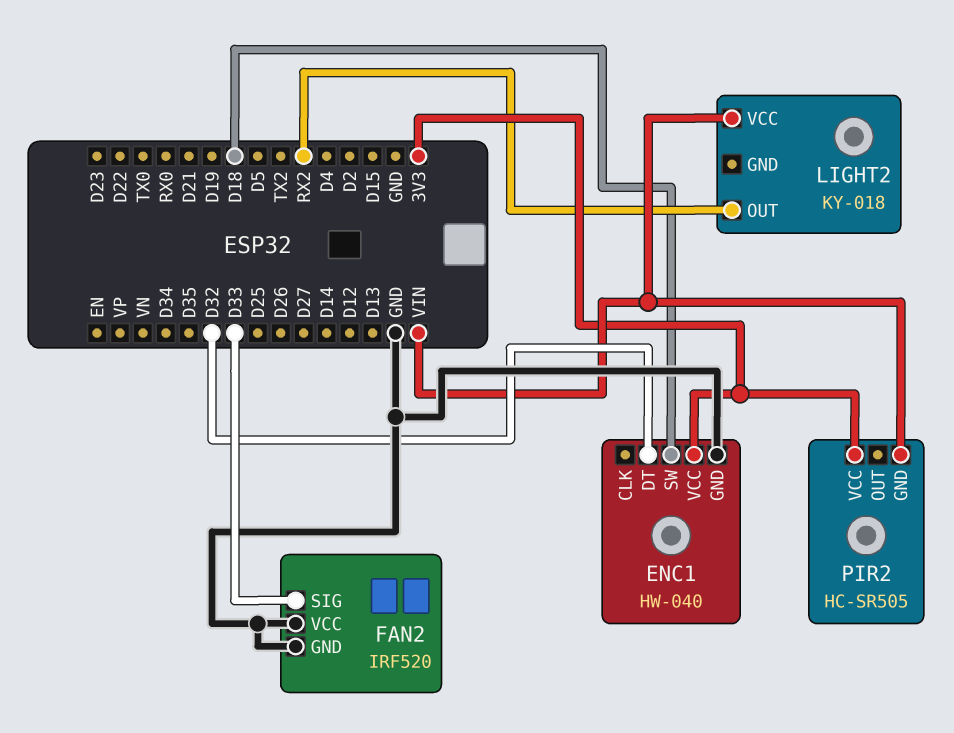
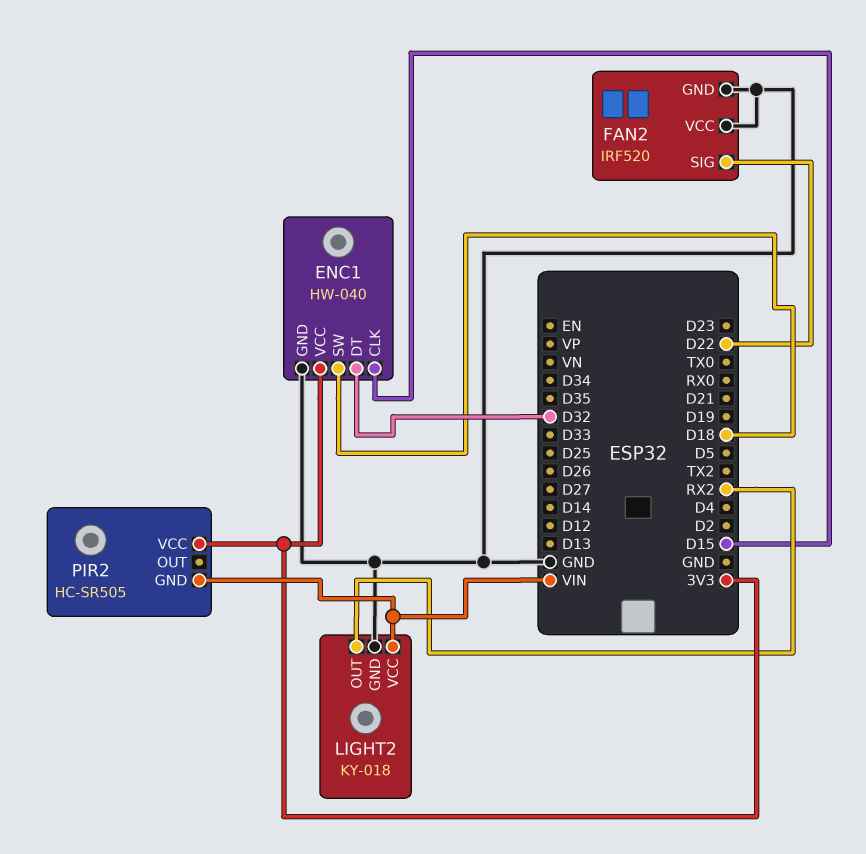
ENC1 pin CLK: none -> D15
FAN2 pin SIG: D33 -> D22
LIGHT2 pin GND: none -> GND

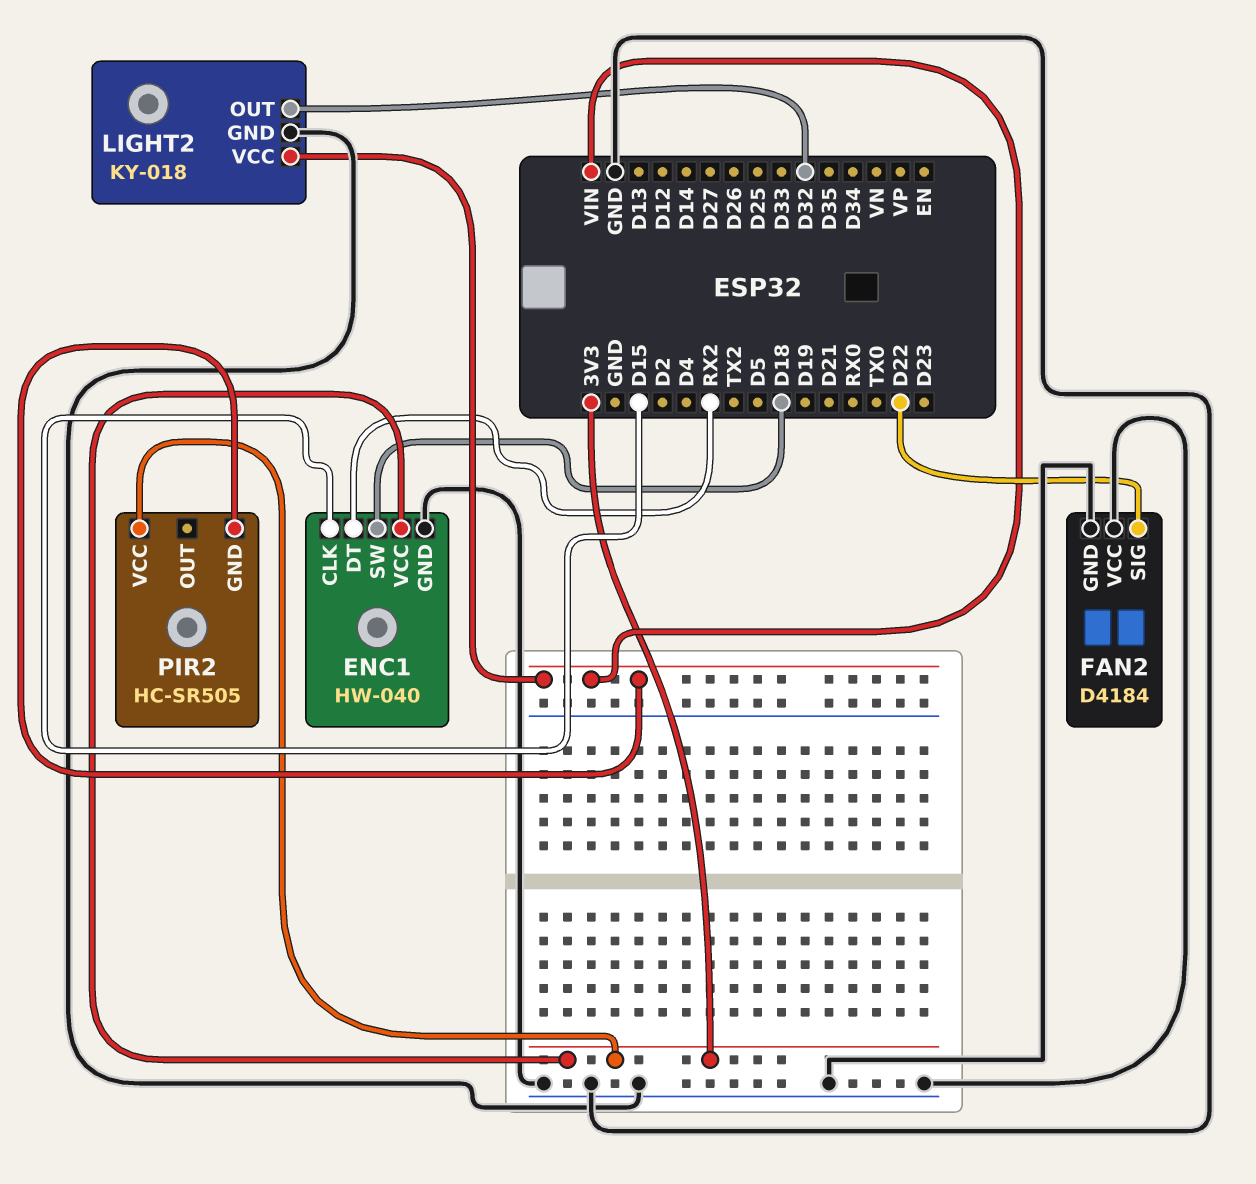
ENC1 pin DT: D32 -> RX2
FAN2: IRF520 -> D4184
LIGHT2 pin OUT: RX2 -> D32

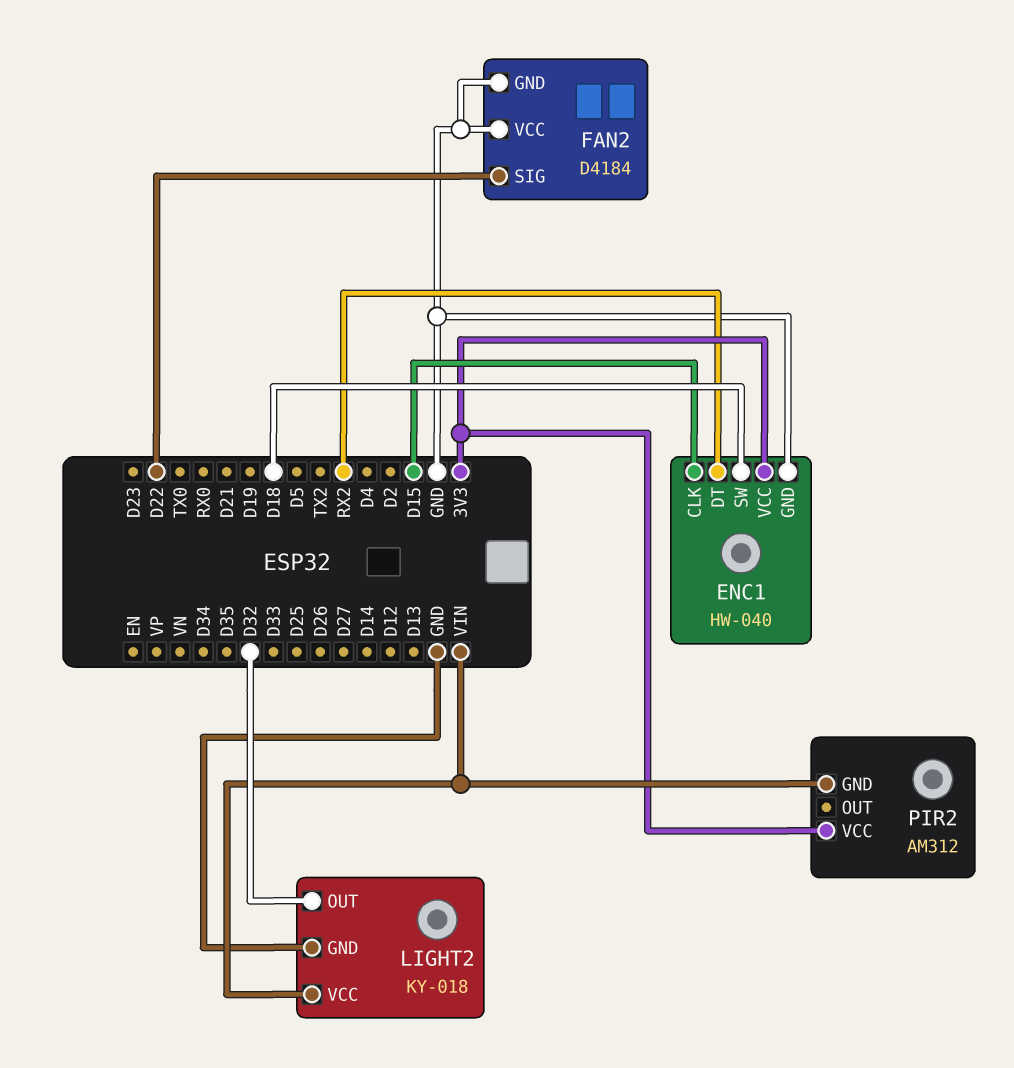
PIR2: HC-SR505 -> AM312

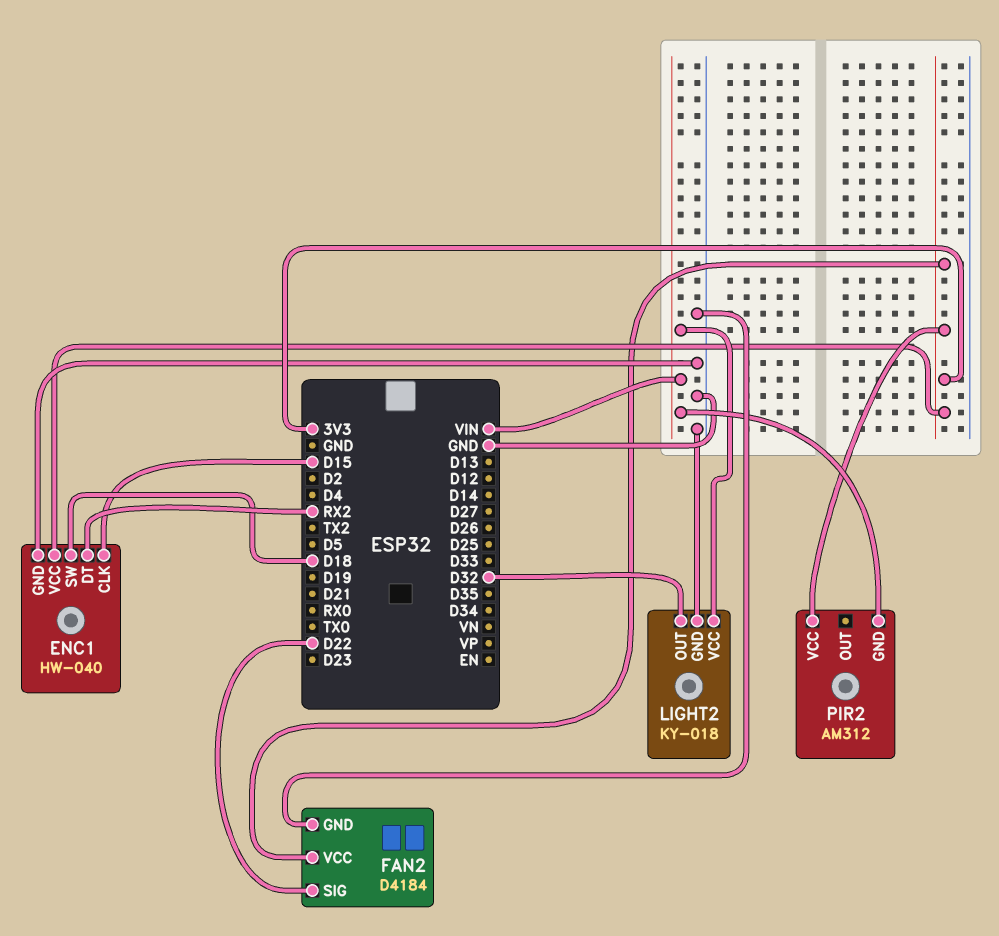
FAN2 pin VCC: GND -> 3V3

